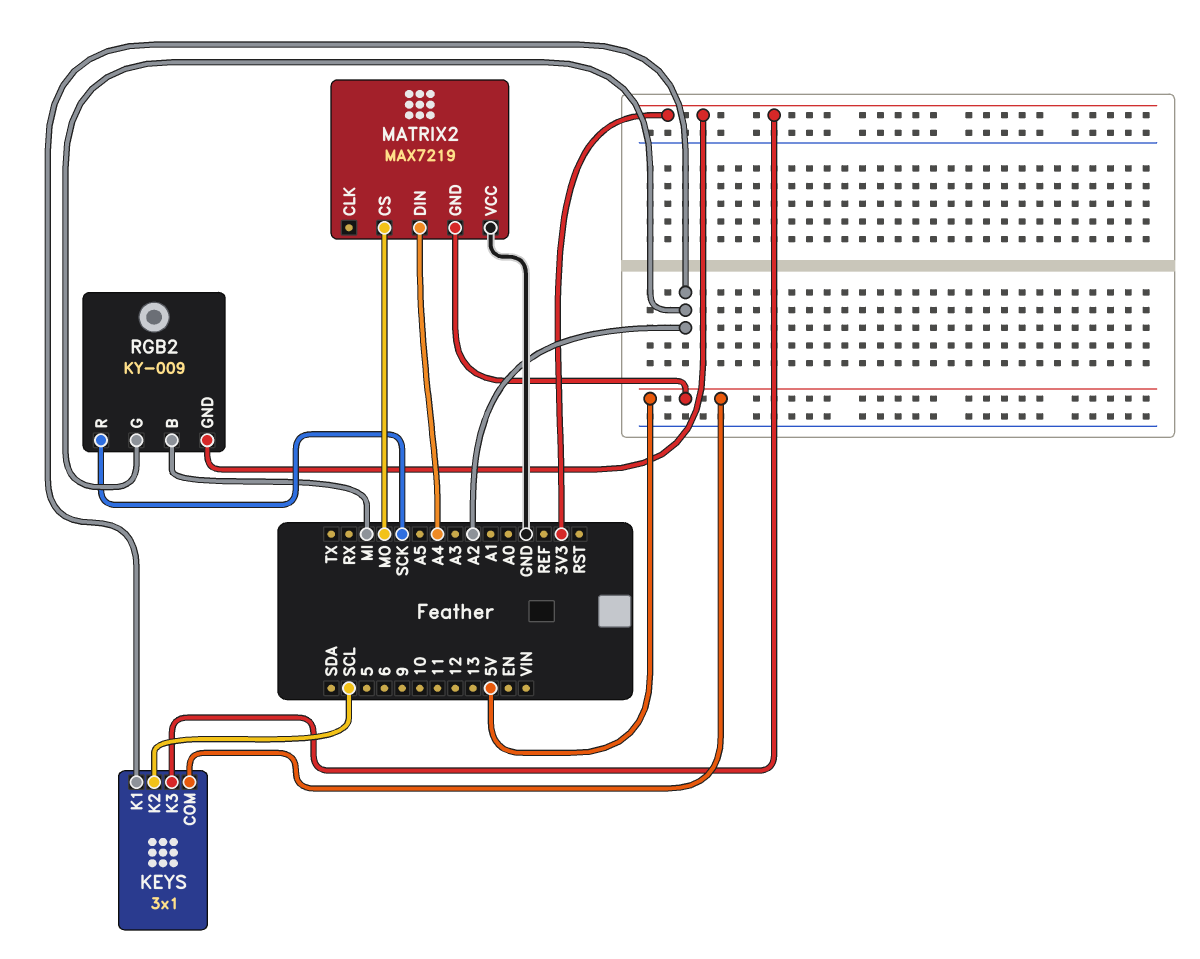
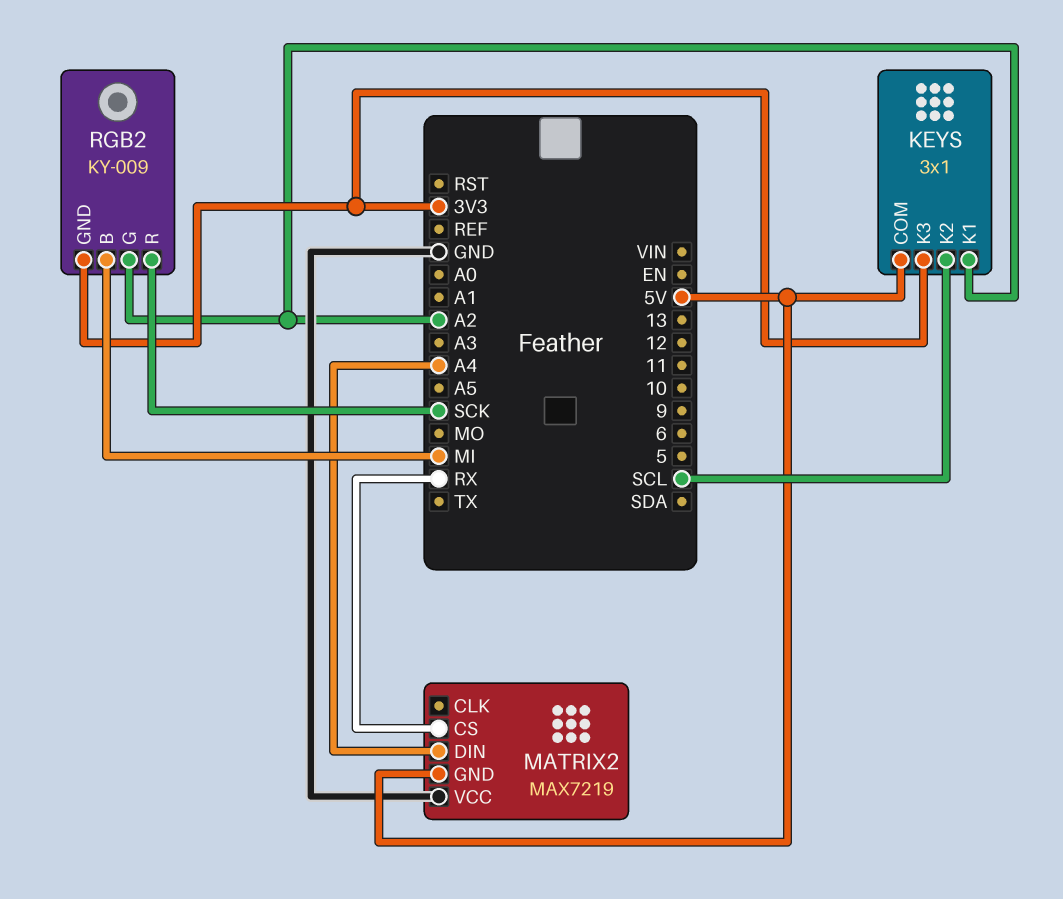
MATRIX2 pin CS: MO -> RX

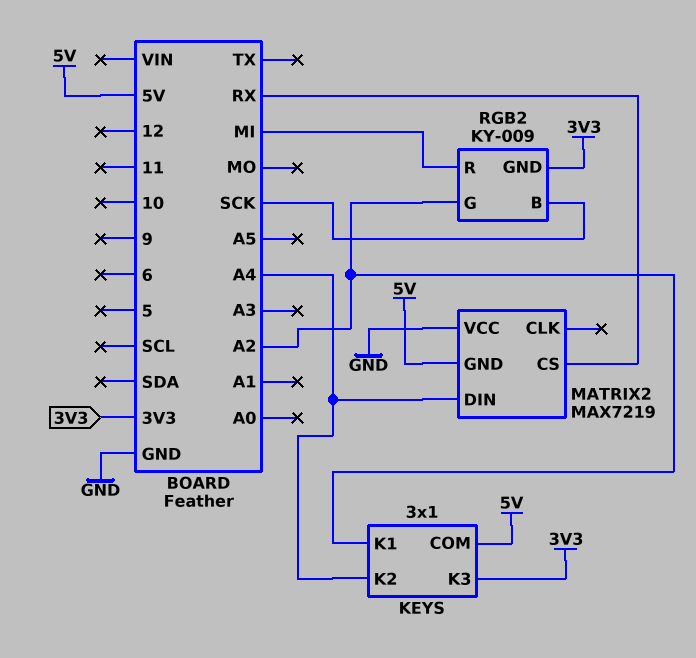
KEYS pin K2: SCL -> A4
RGB2 pin B: MI -> SCK
RGB2 pin R: SCK -> MI

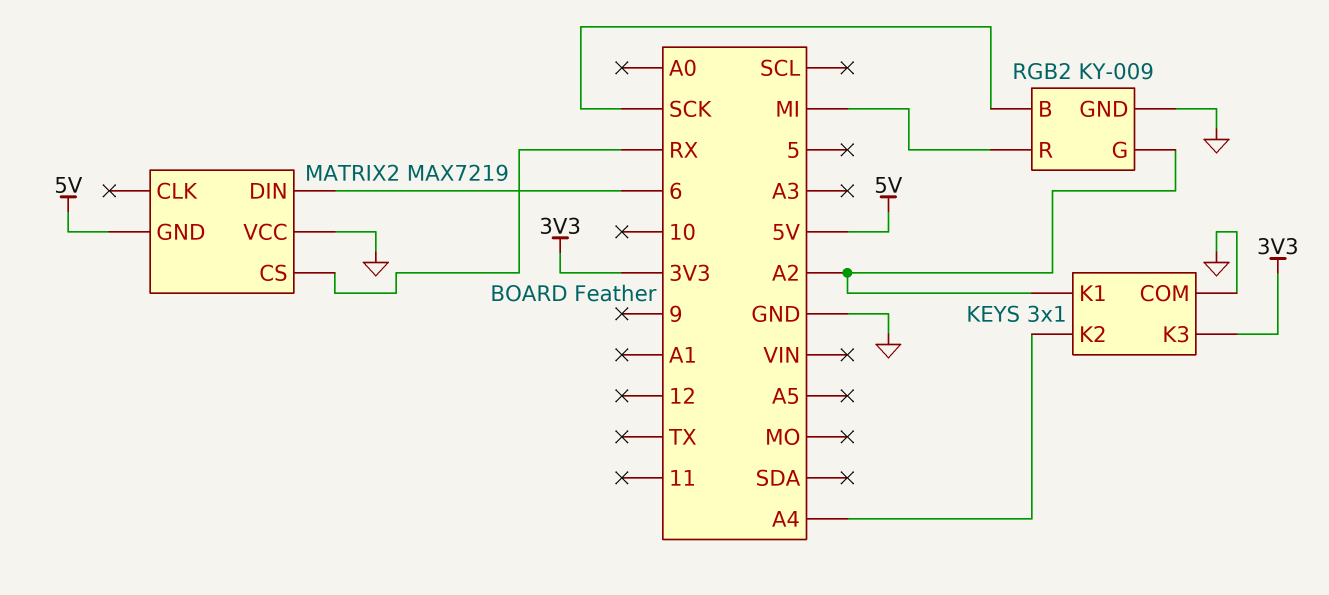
KEYS pin COM: 5V -> GND
MATRIX2 pin DIN: A4 -> 6
RGB2 pin GND: 3V3 -> GND

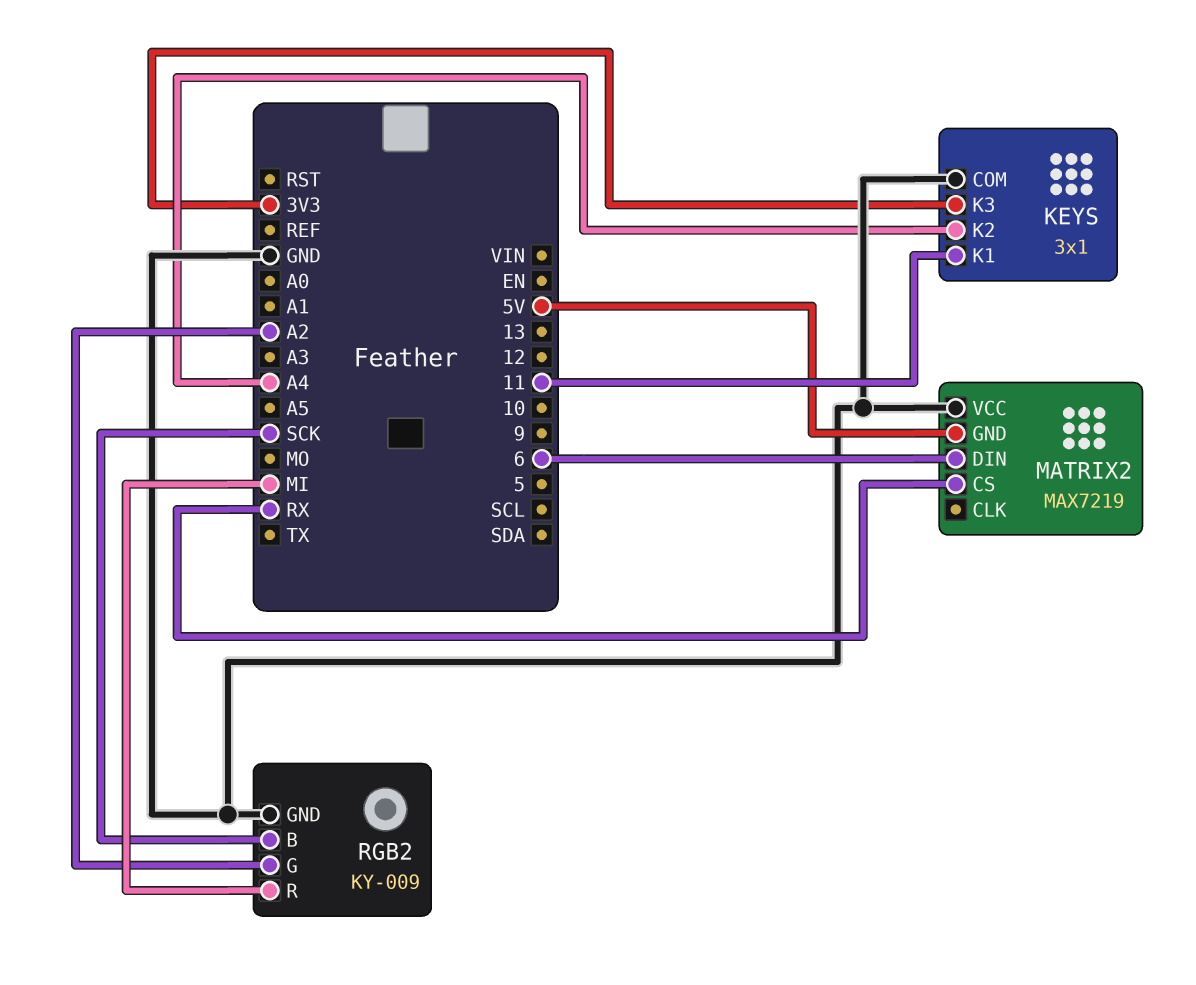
KEYS pin K1: A2 -> 11

